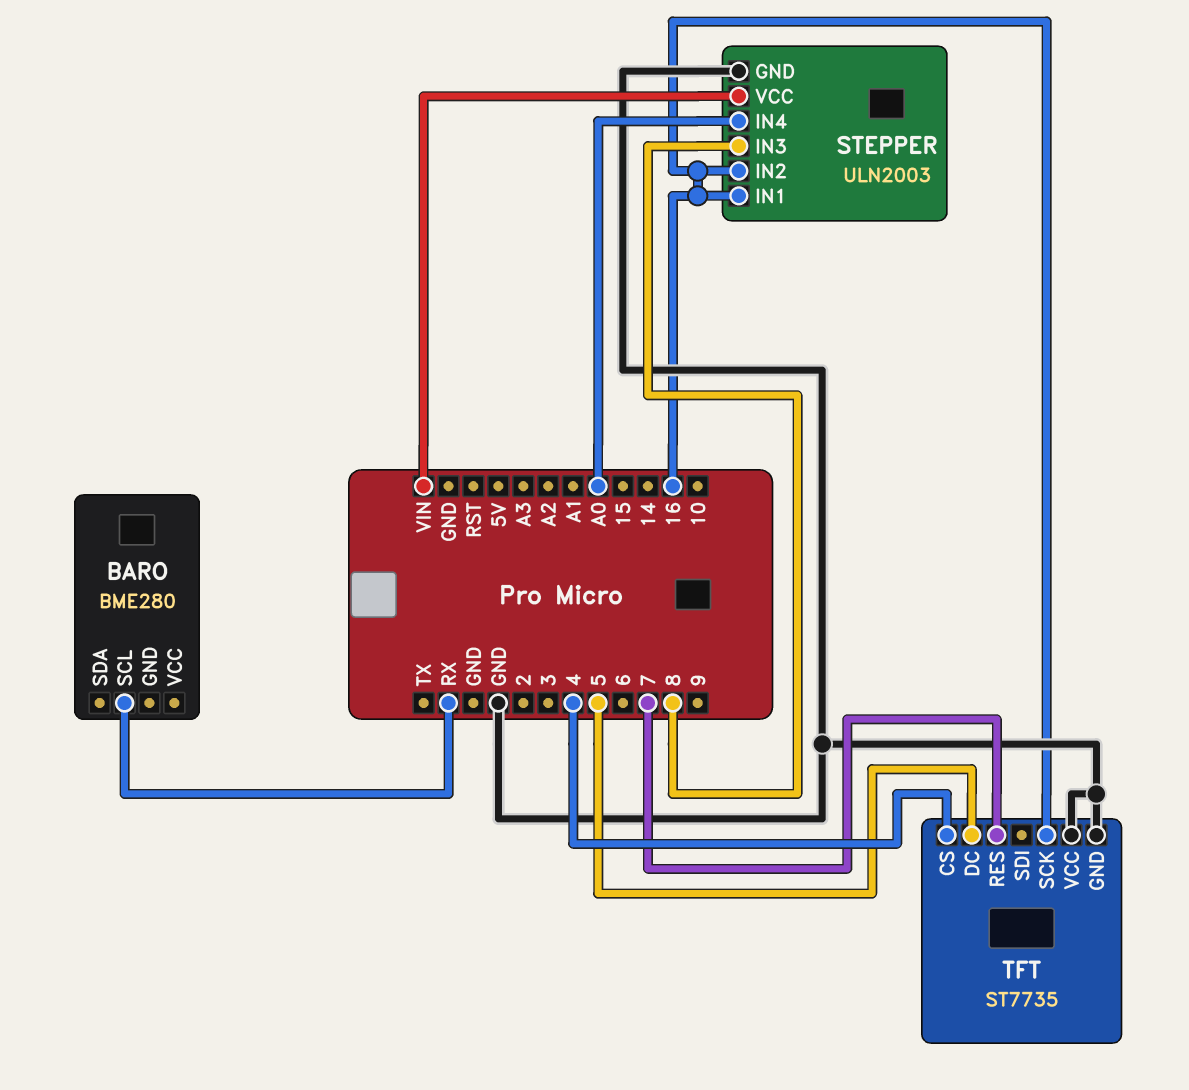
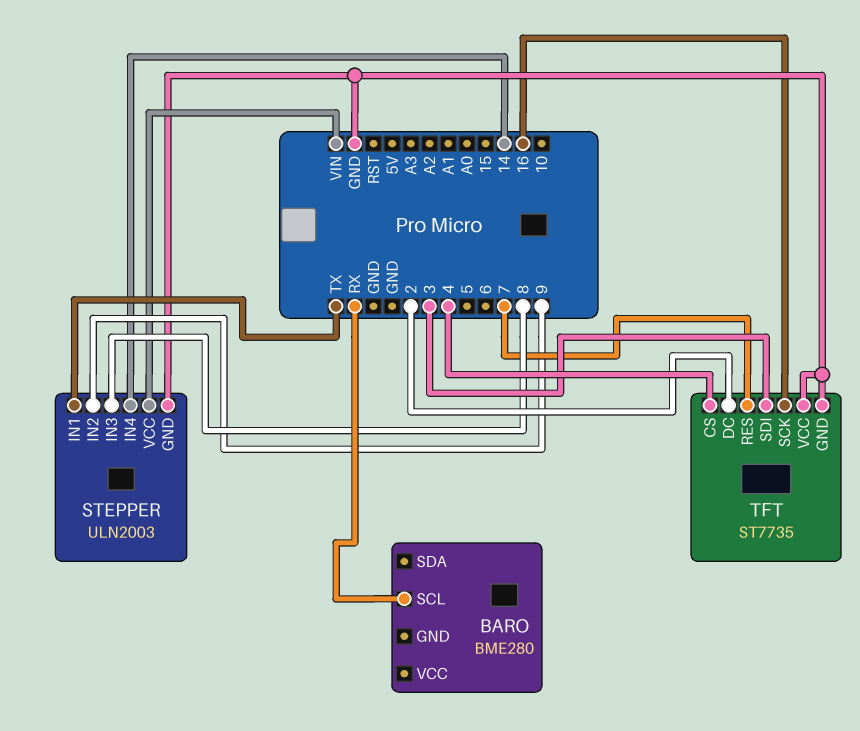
STEPPER pin IN1: 16 -> TX
STEPPER pin IN2: 16 -> 9
STEPPER pin IN4: A0 -> 14
TFT pin DC: 5 -> 2
TFT pin SDI: none -> 3

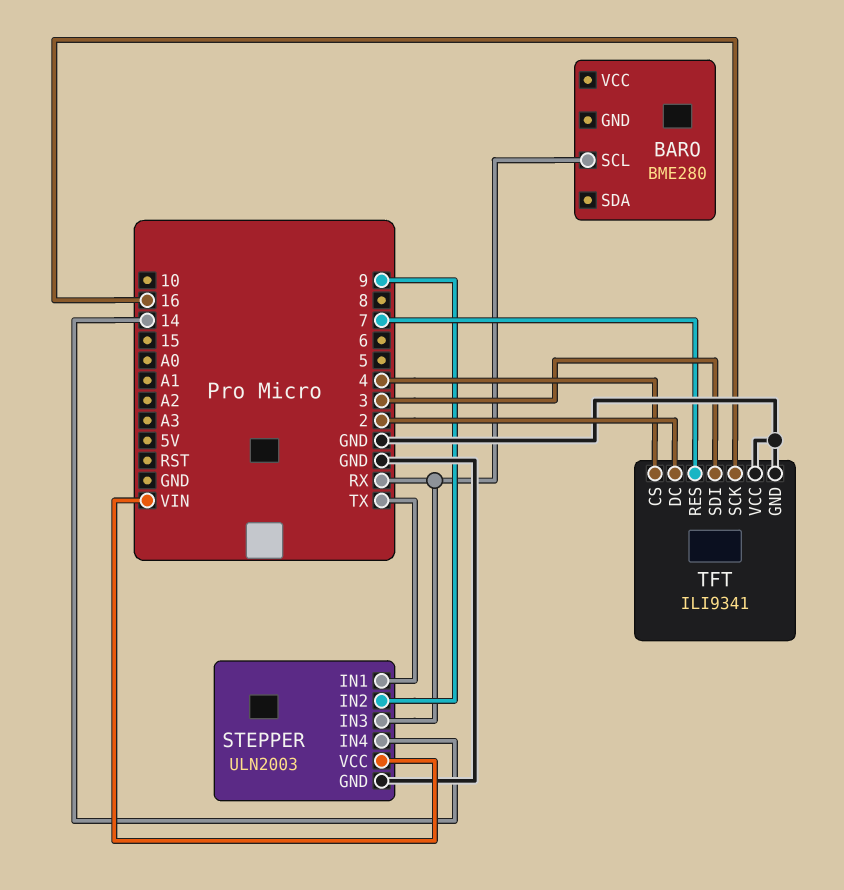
STEPPER pin IN3: 8 -> RX
TFT: ST7735 -> ILI9341

